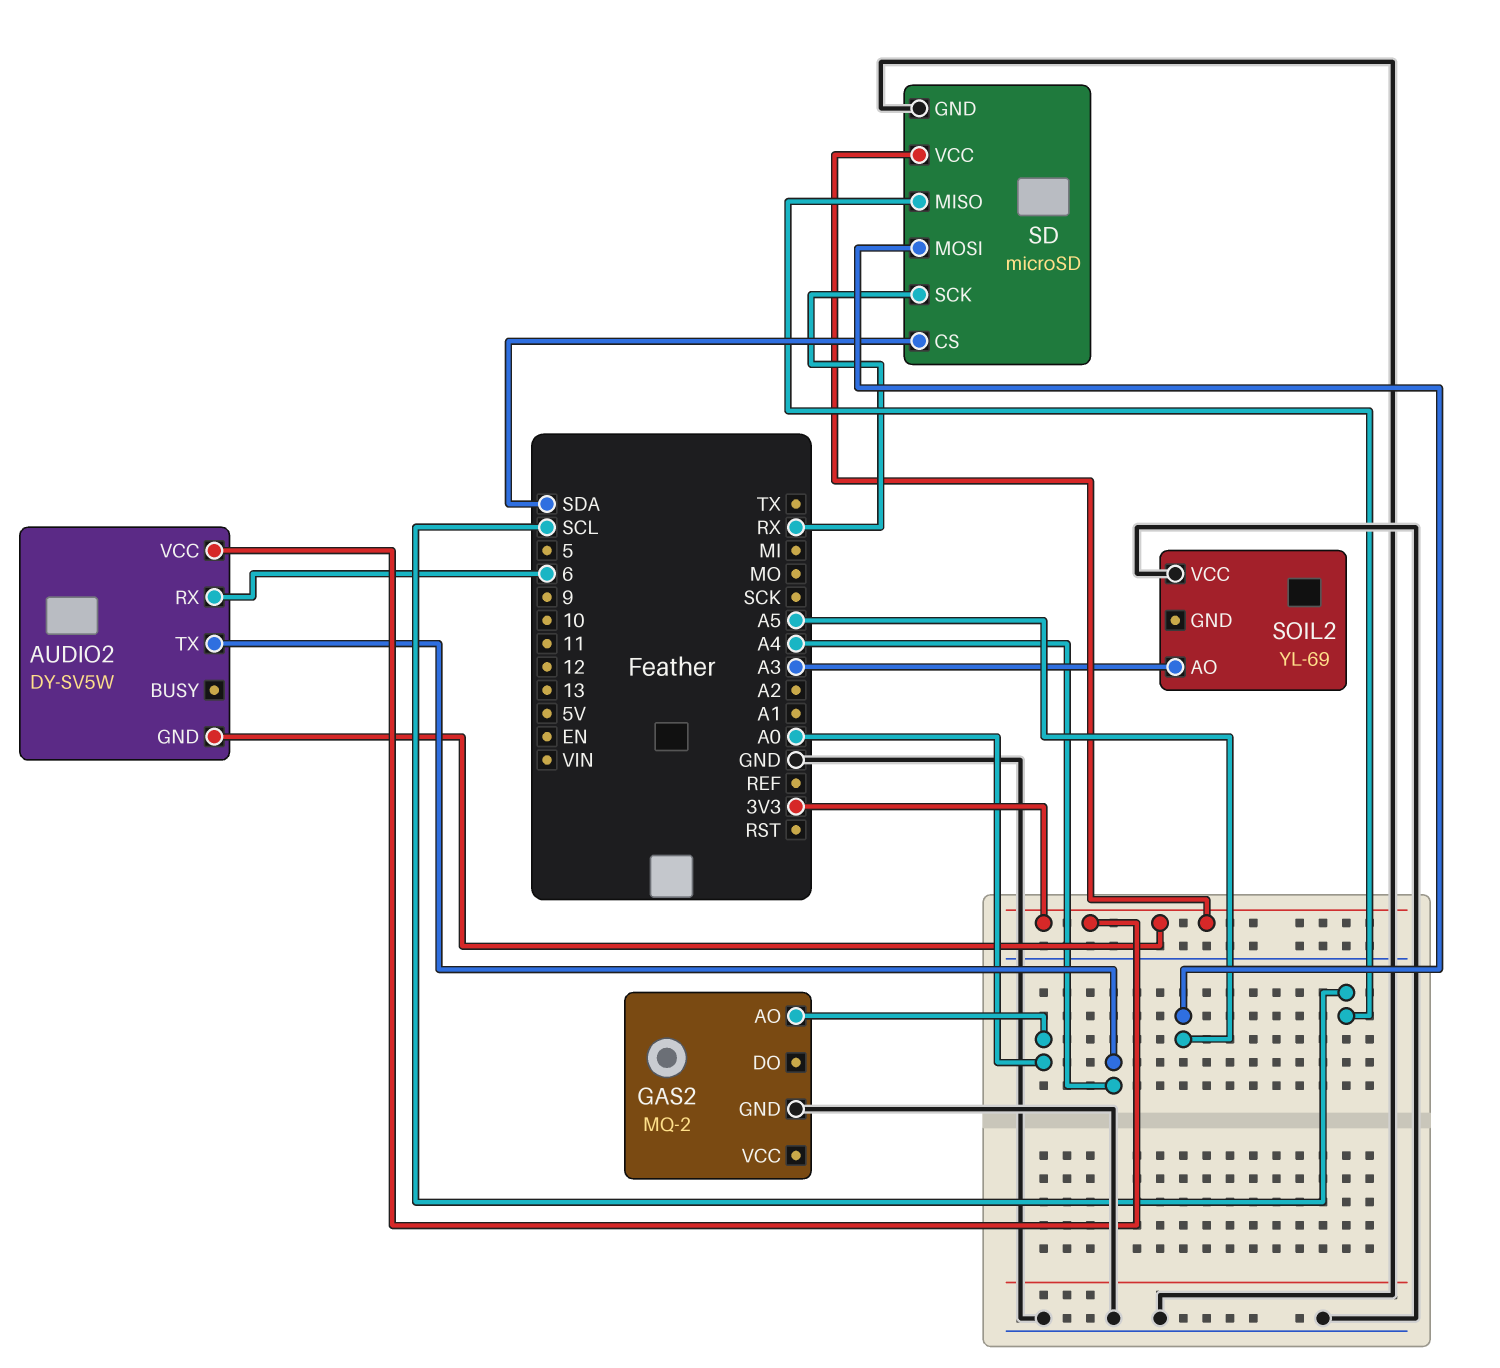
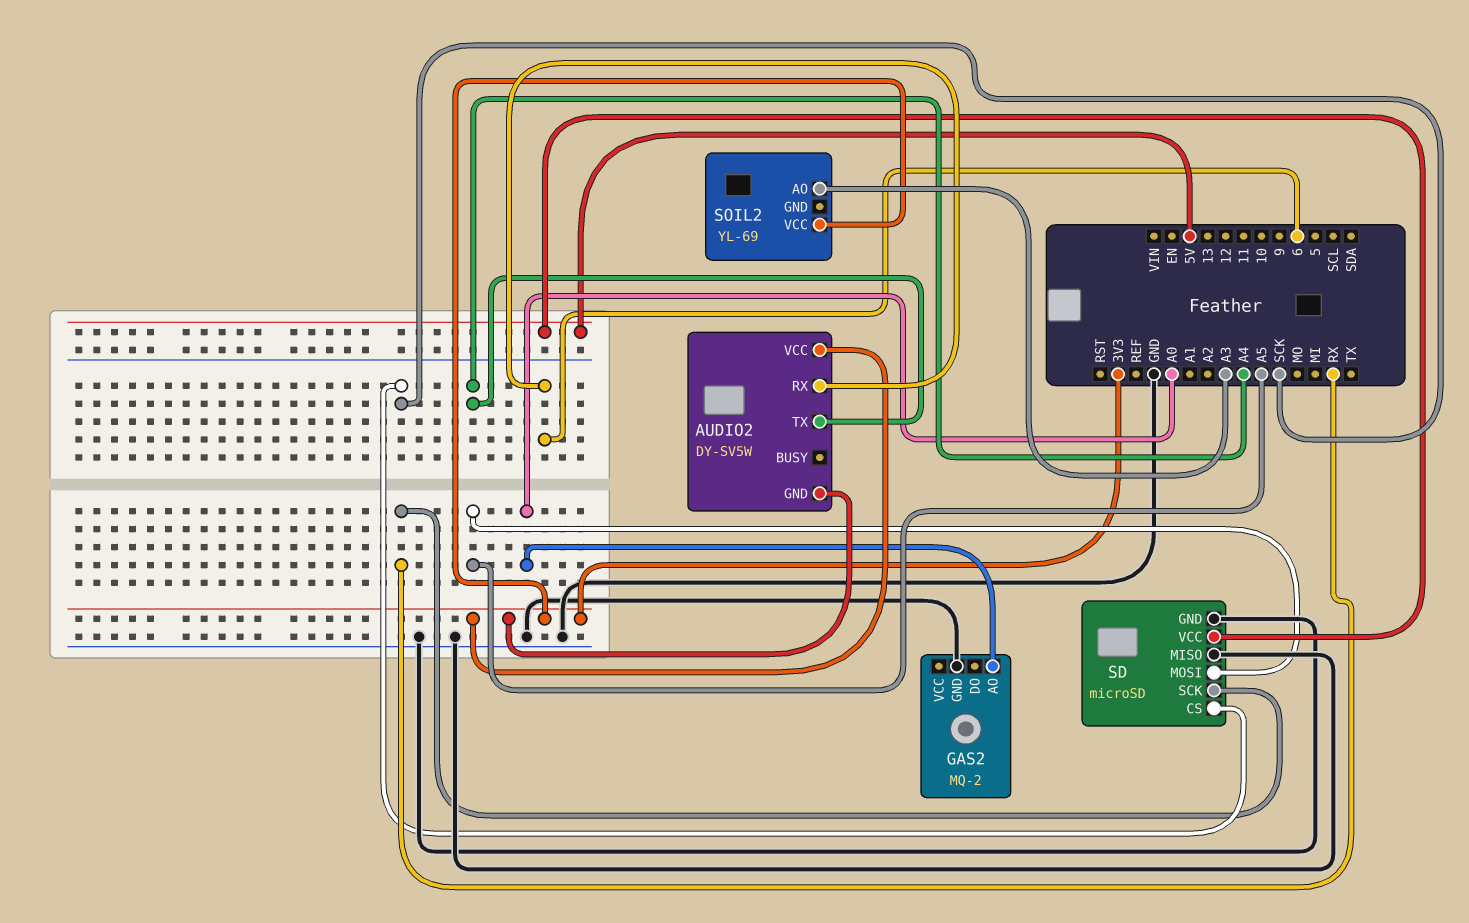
SD pin CS: SDA -> SCK
SD pin MISO: SCL -> GND
SD pin VCC: 3V3 -> 5V
SOIL2 pin VCC: GND -> 3V3

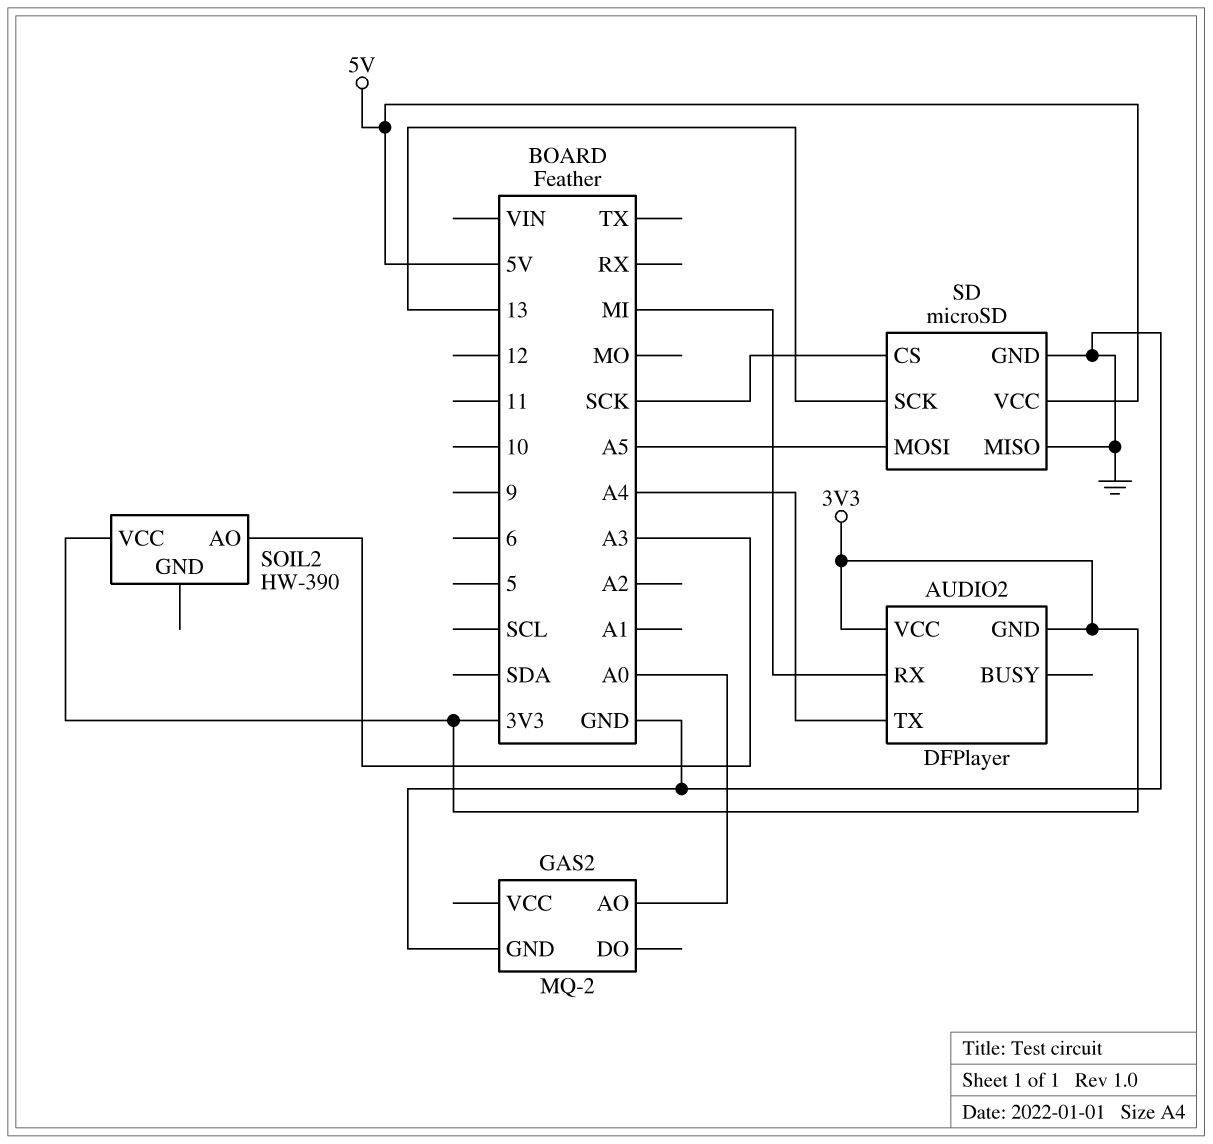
AUDIO2: DY-SV5W -> DFPlayer
AUDIO2 pin RX: 6 -> MI
SD pin SCK: RX -> 13
SOIL2: YL-69 -> HW-390

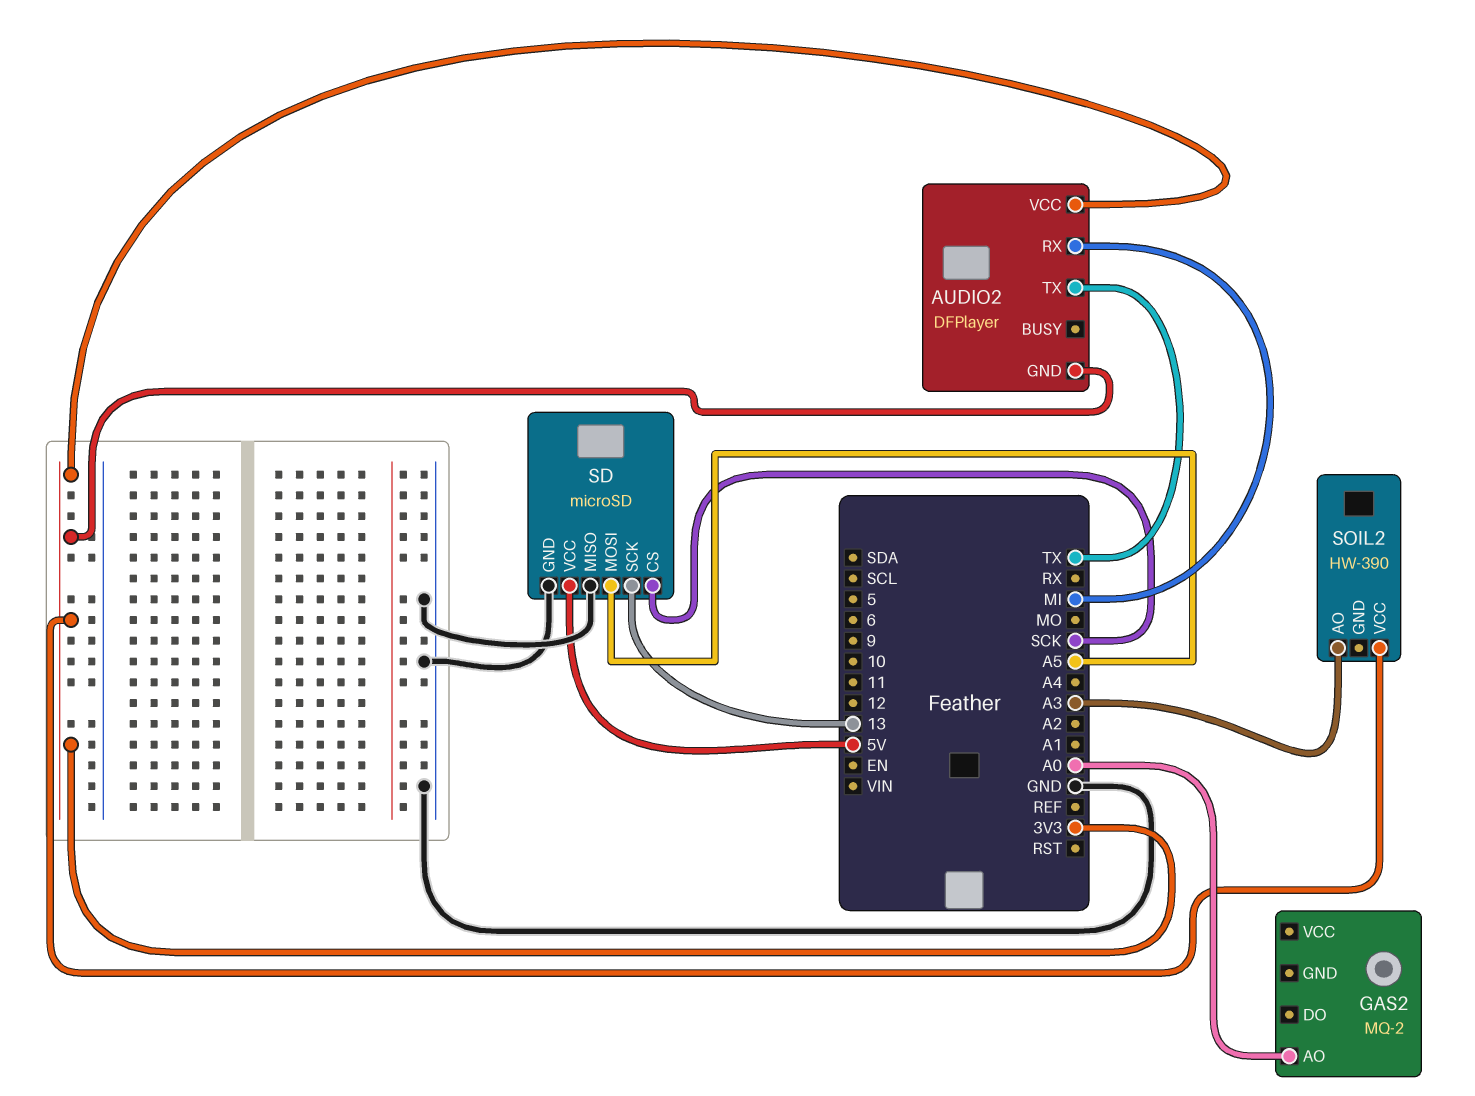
AUDIO2 pin TX: A4 -> TX
GAS2 pin GND: GND -> none

